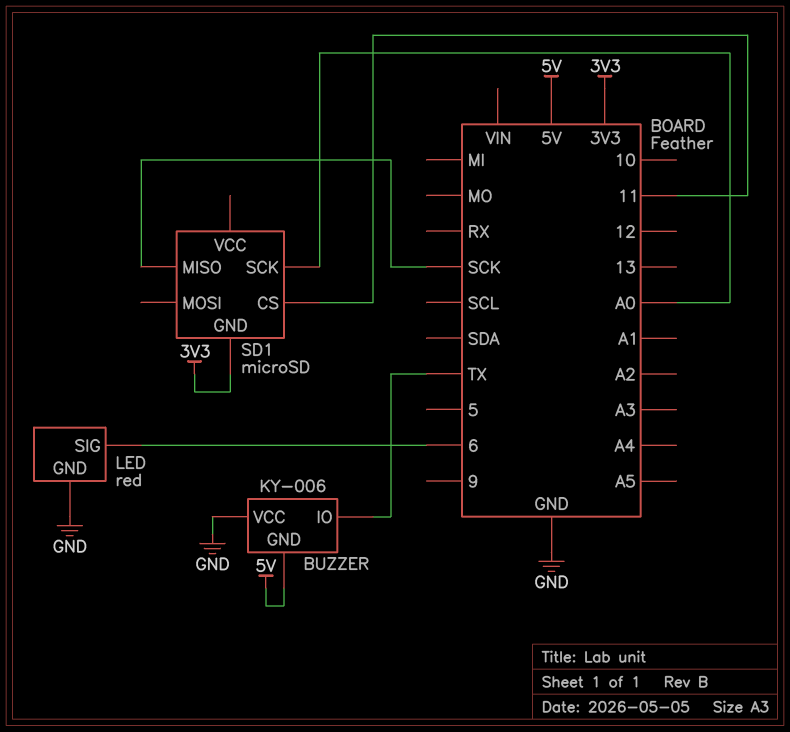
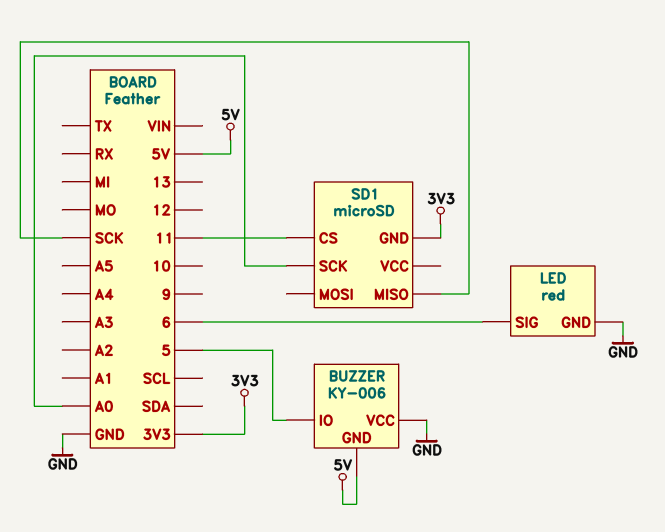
BUZZER pin IO: TX -> 5

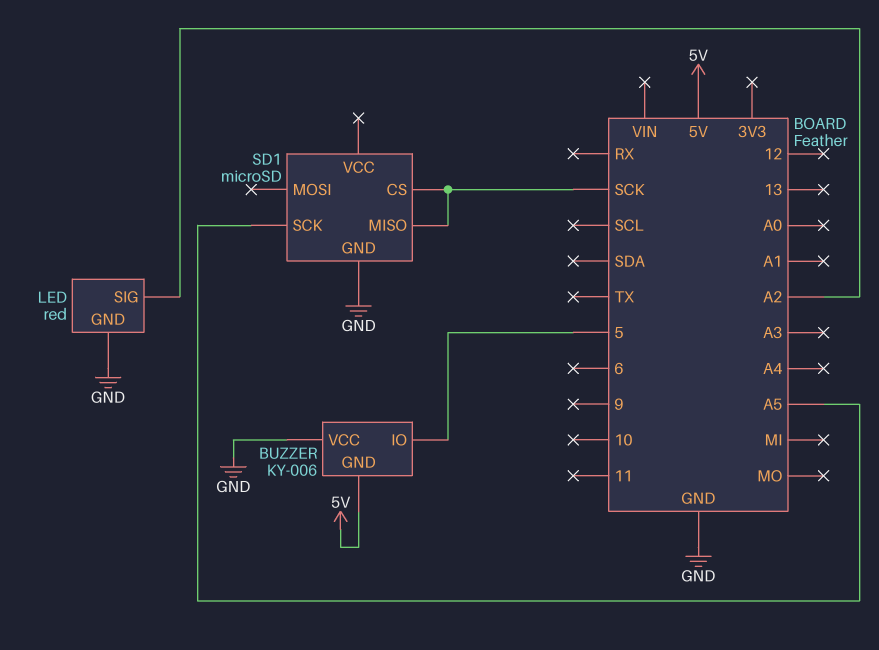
LED pin SIG: 6 -> A2
SD1 pin CS: 11 -> SCK
SD1 pin GND: 3V3 -> GND
SD1 pin SCK: A0 -> A5

